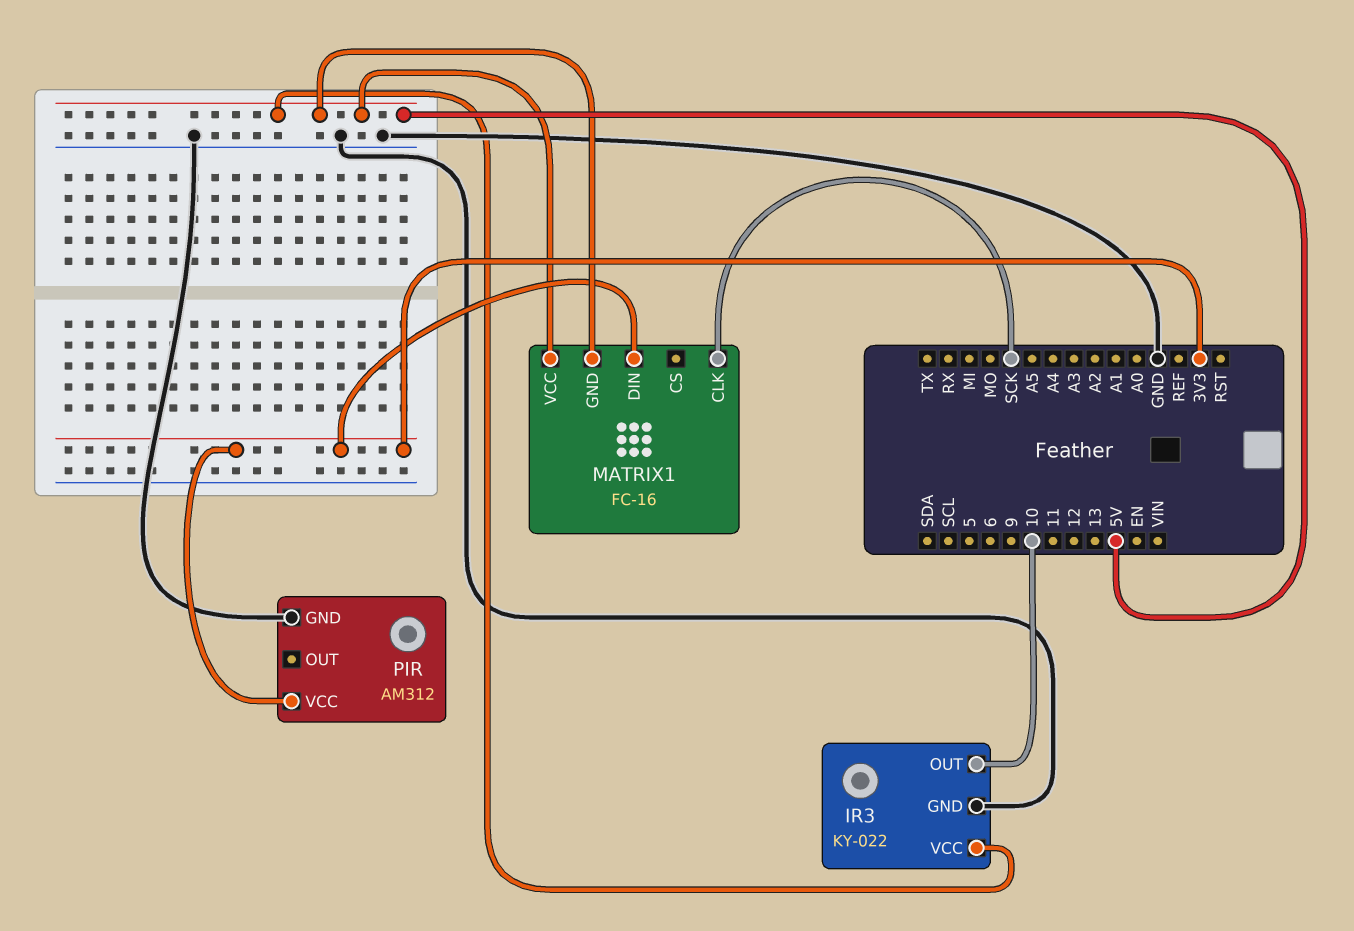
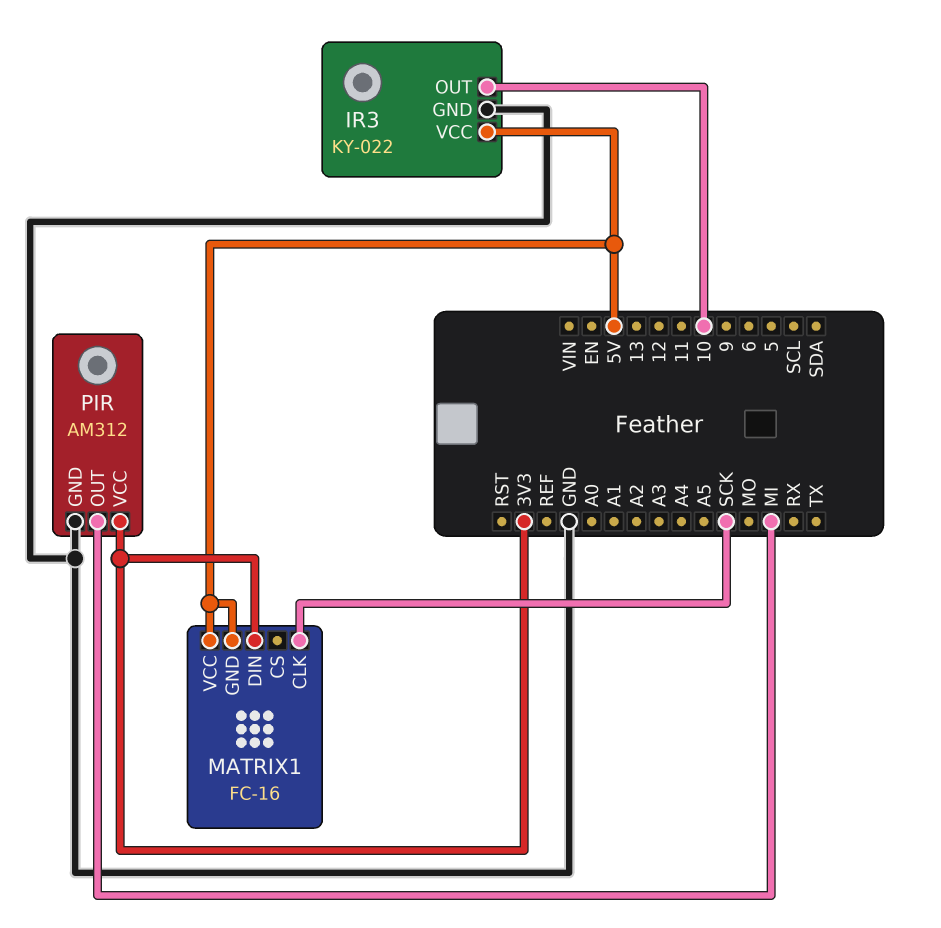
PIR pin OUT: none -> MI

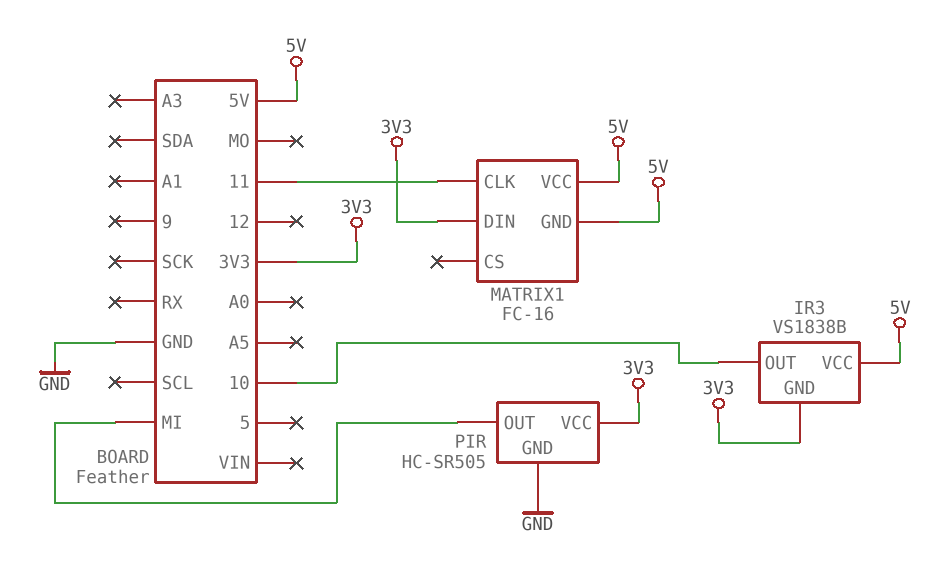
IR3: KY-022 -> VS1838B
IR3 pin GND: GND -> 3V3
MATRIX1 pin CLK: SCK -> 11
PIR: AM312 -> HC-SR505

